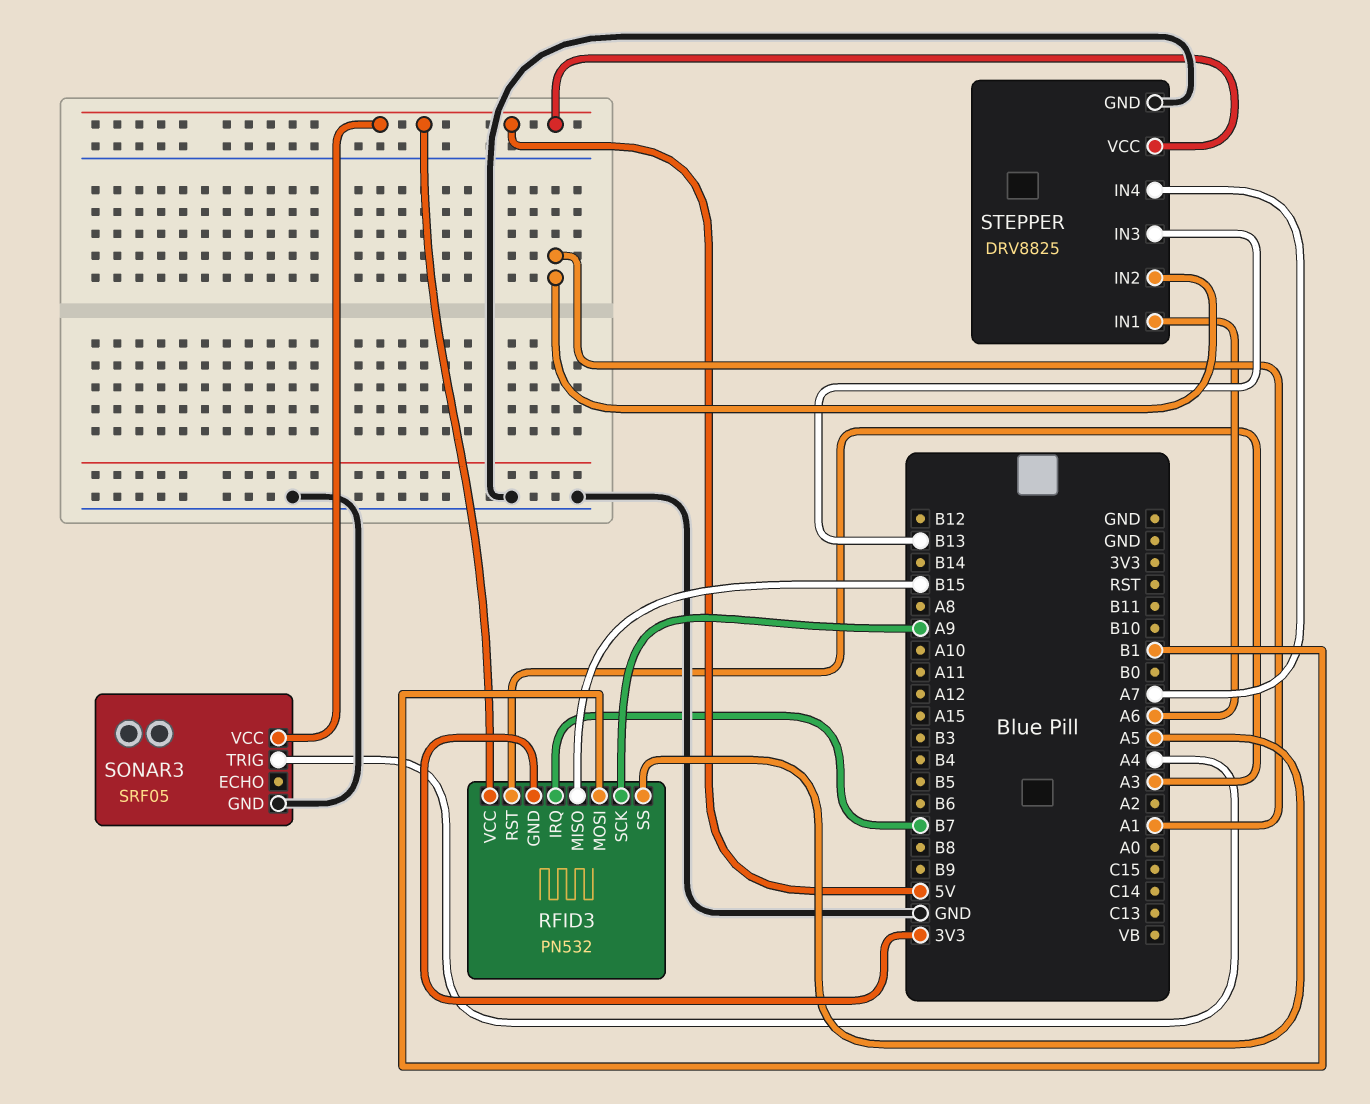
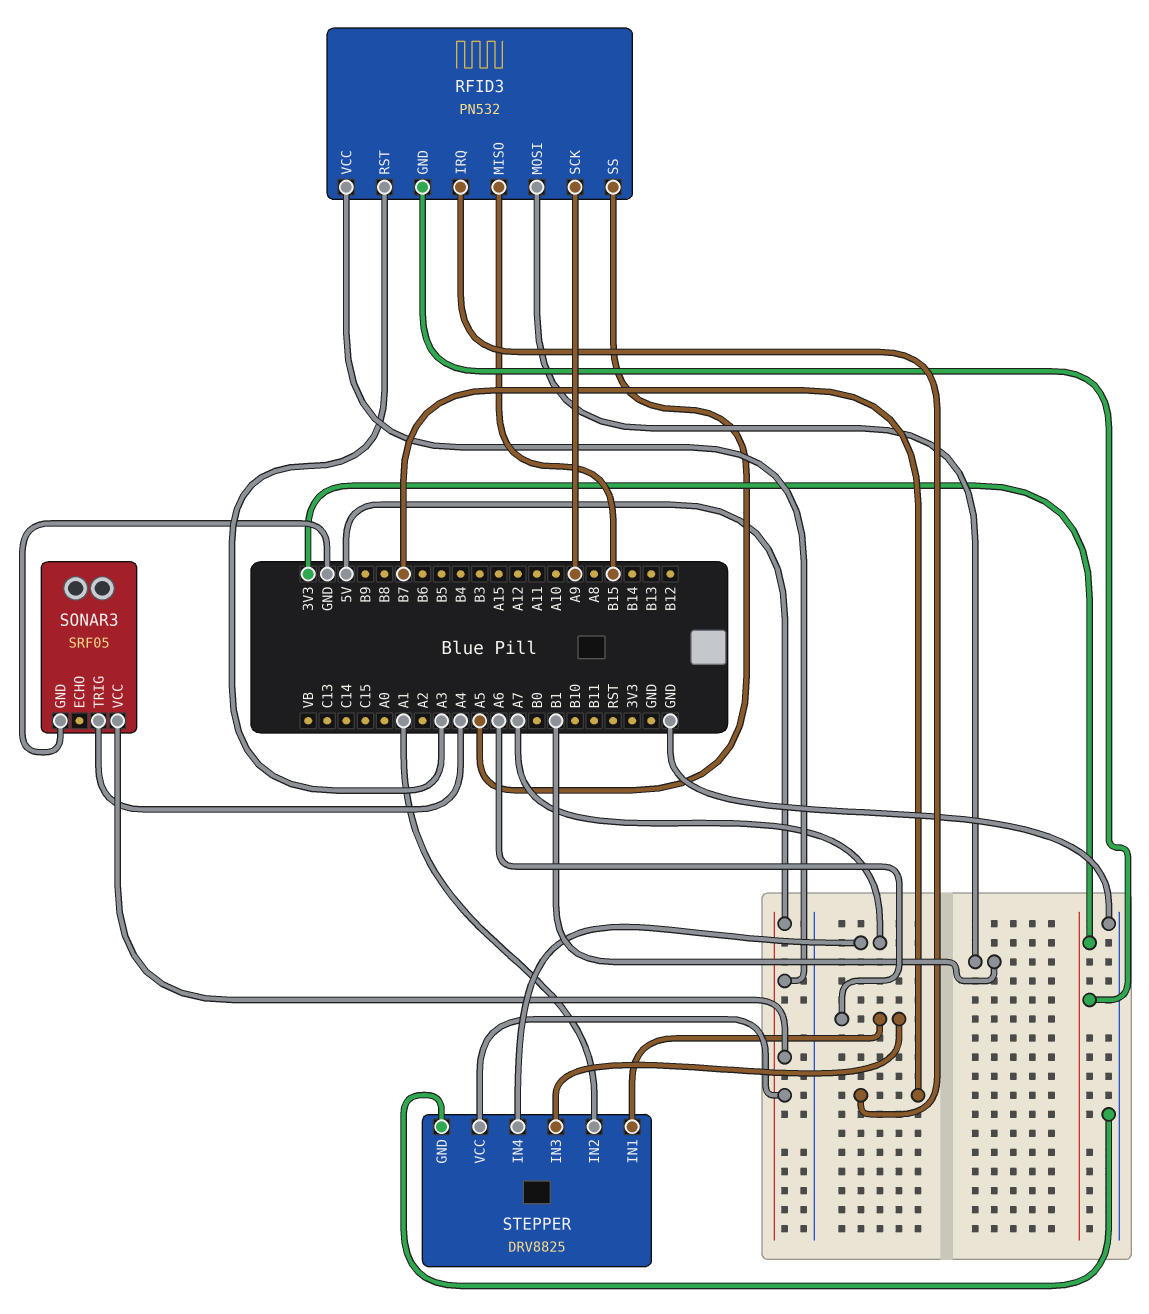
STEPPER pin IN3: B13 -> A6

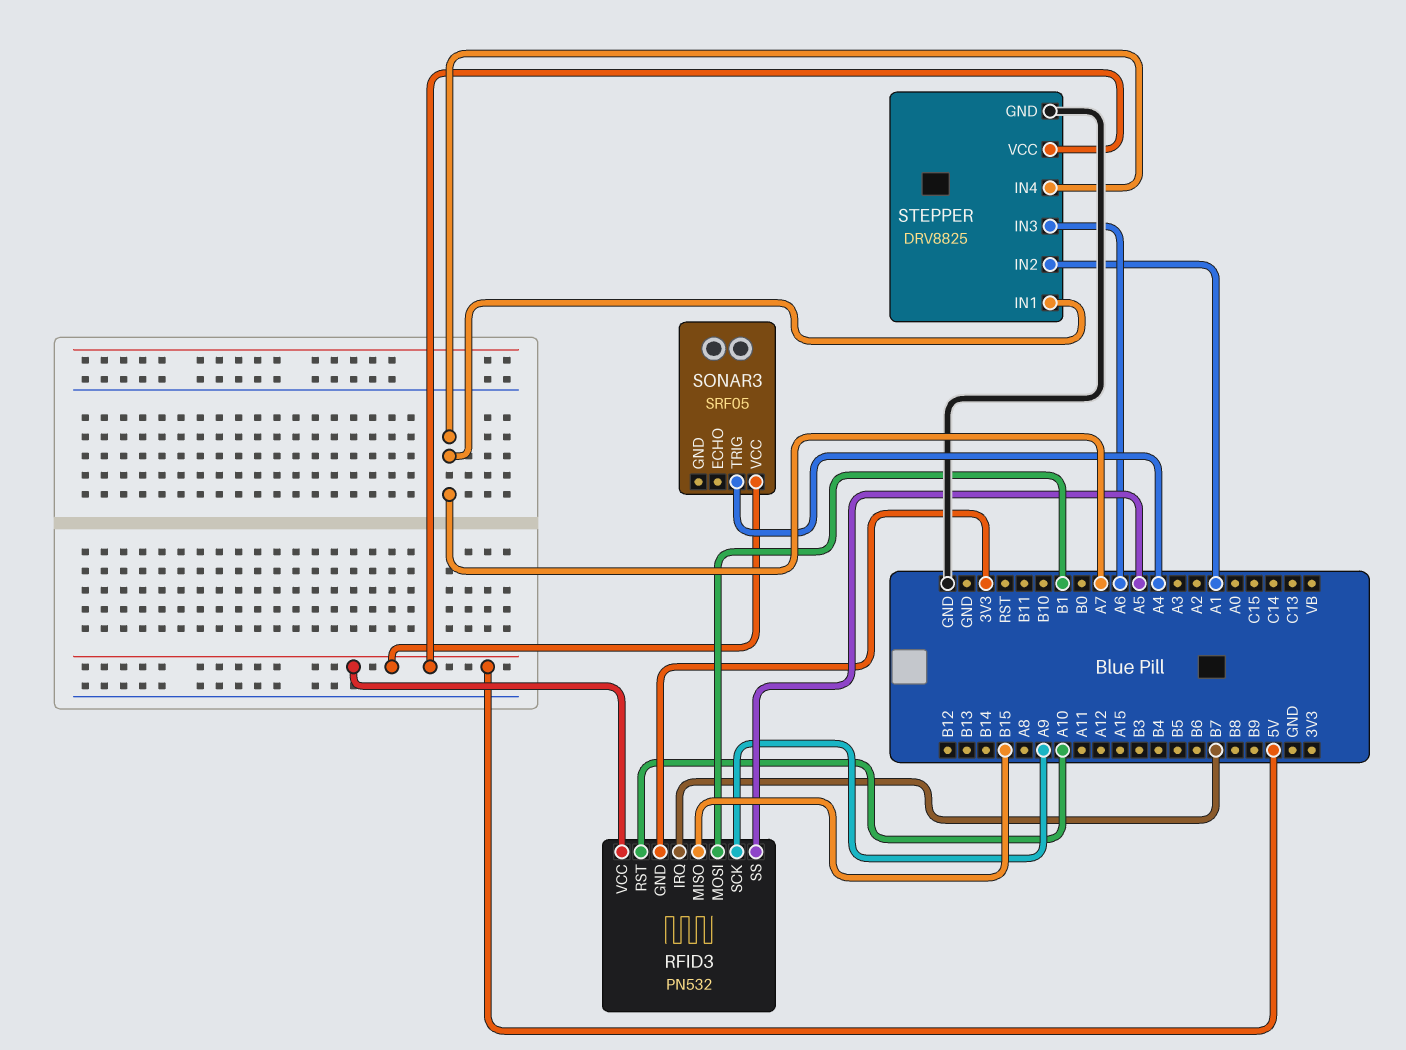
RFID3 pin RST: A3 -> A10
SONAR3 pin GND: GND -> none
STEPPER pin IN1: A6 -> A7

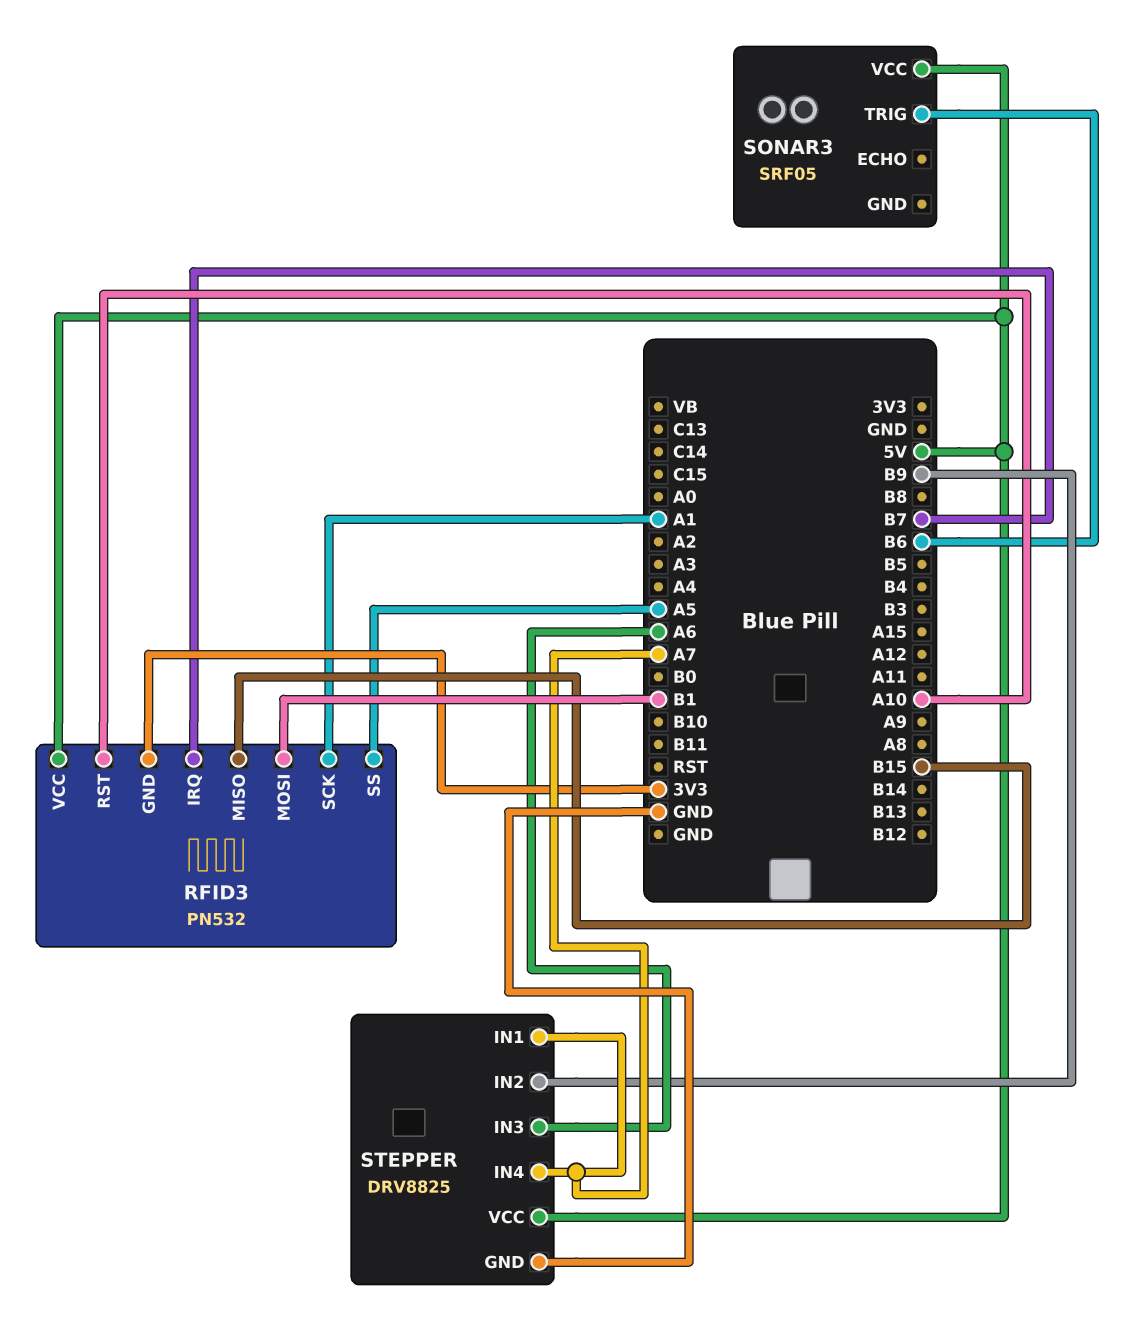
RFID3 pin SCK: A9 -> A1
SONAR3 pin TRIG: A4 -> B6
STEPPER pin IN2: A1 -> B9

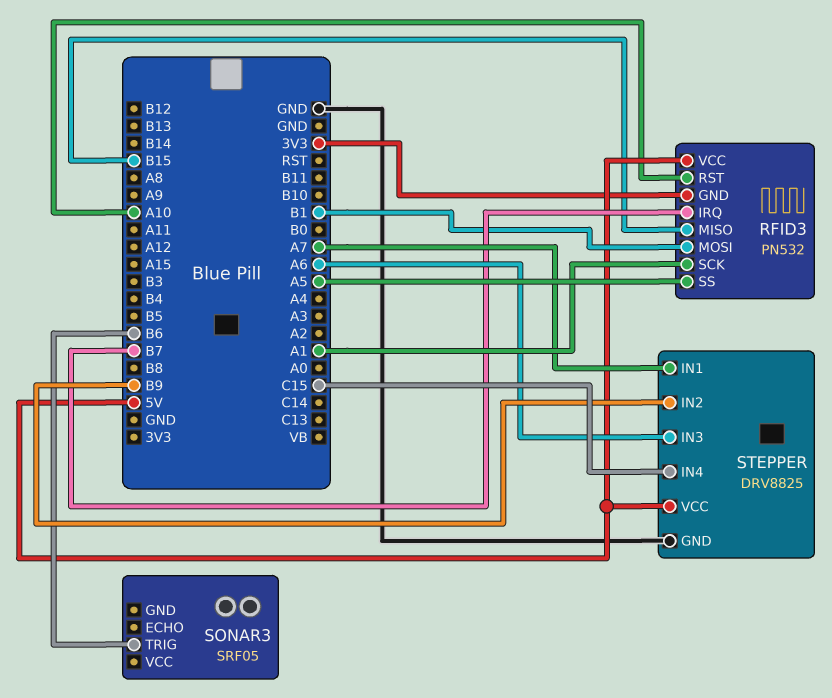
SONAR3 pin VCC: 5V -> none
STEPPER pin IN4: A7 -> C15

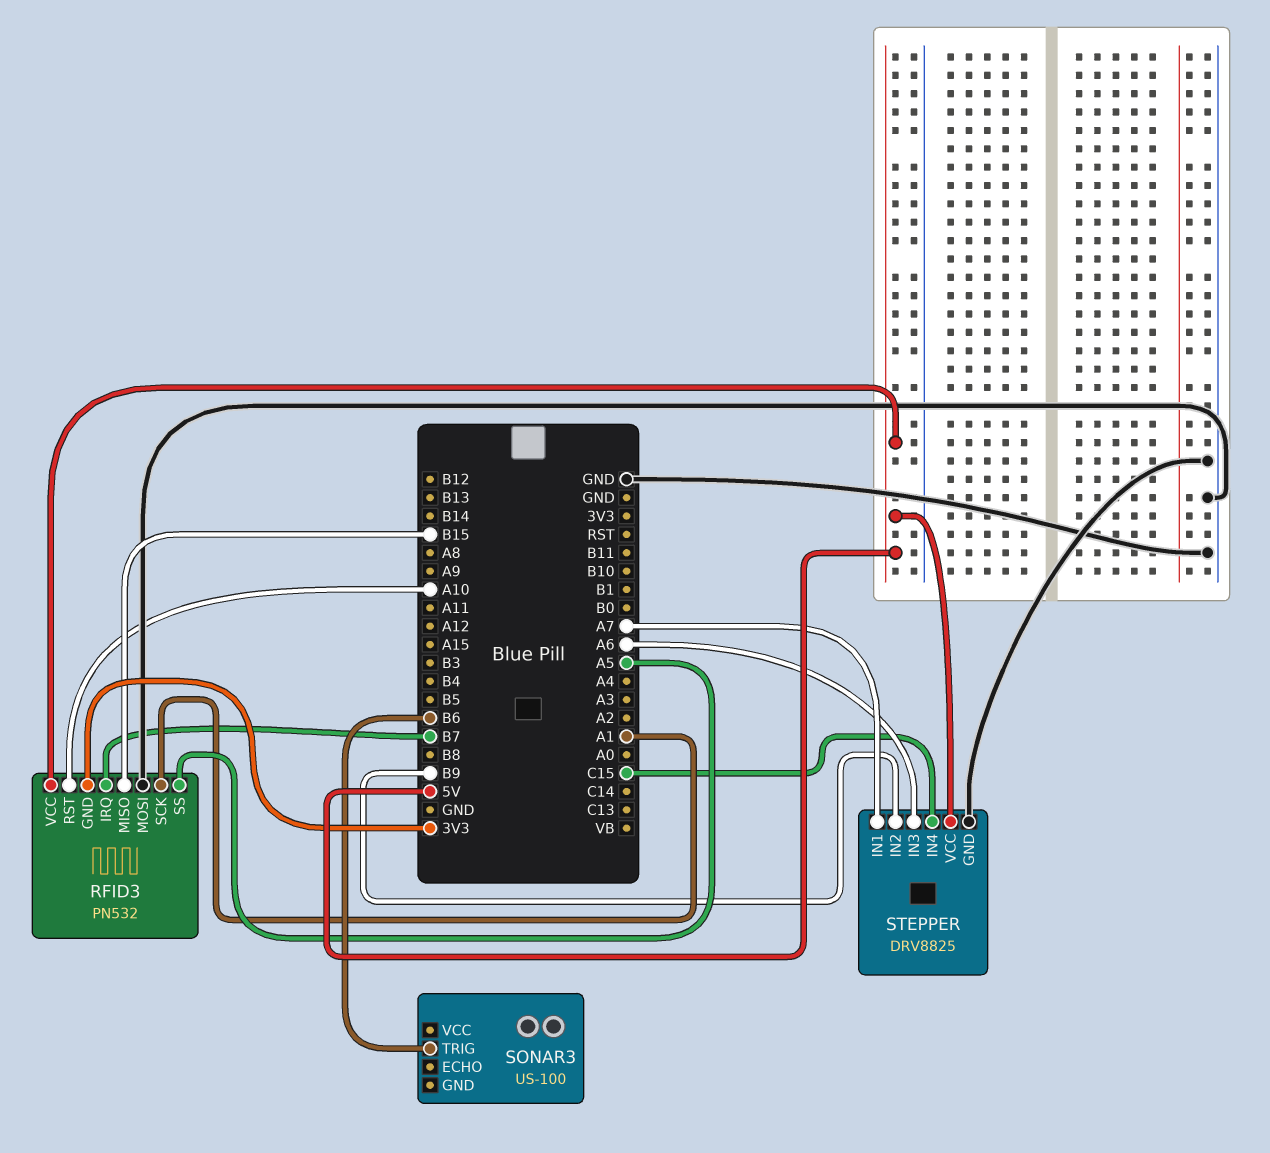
RFID3 pin MOSI: B1 -> GND
SONAR3: SRF05 -> US-100

